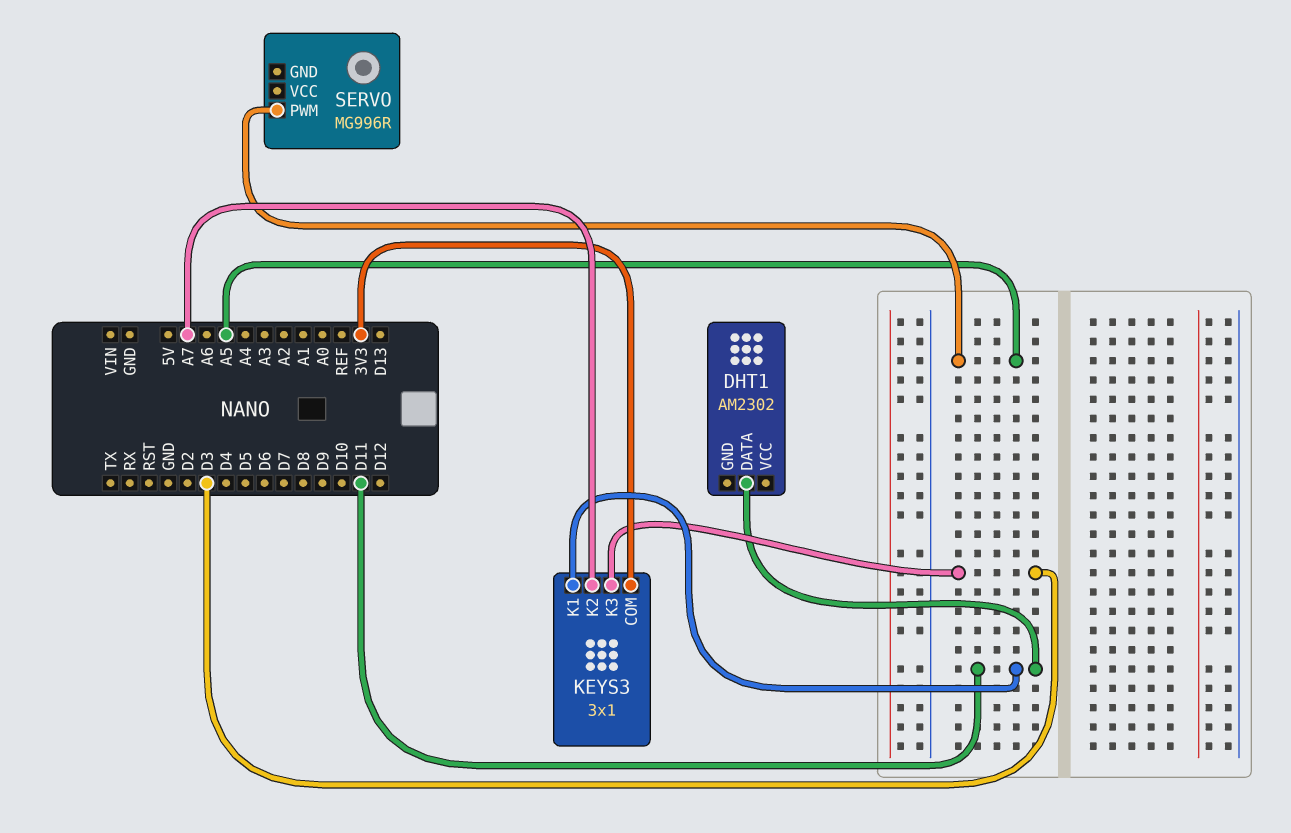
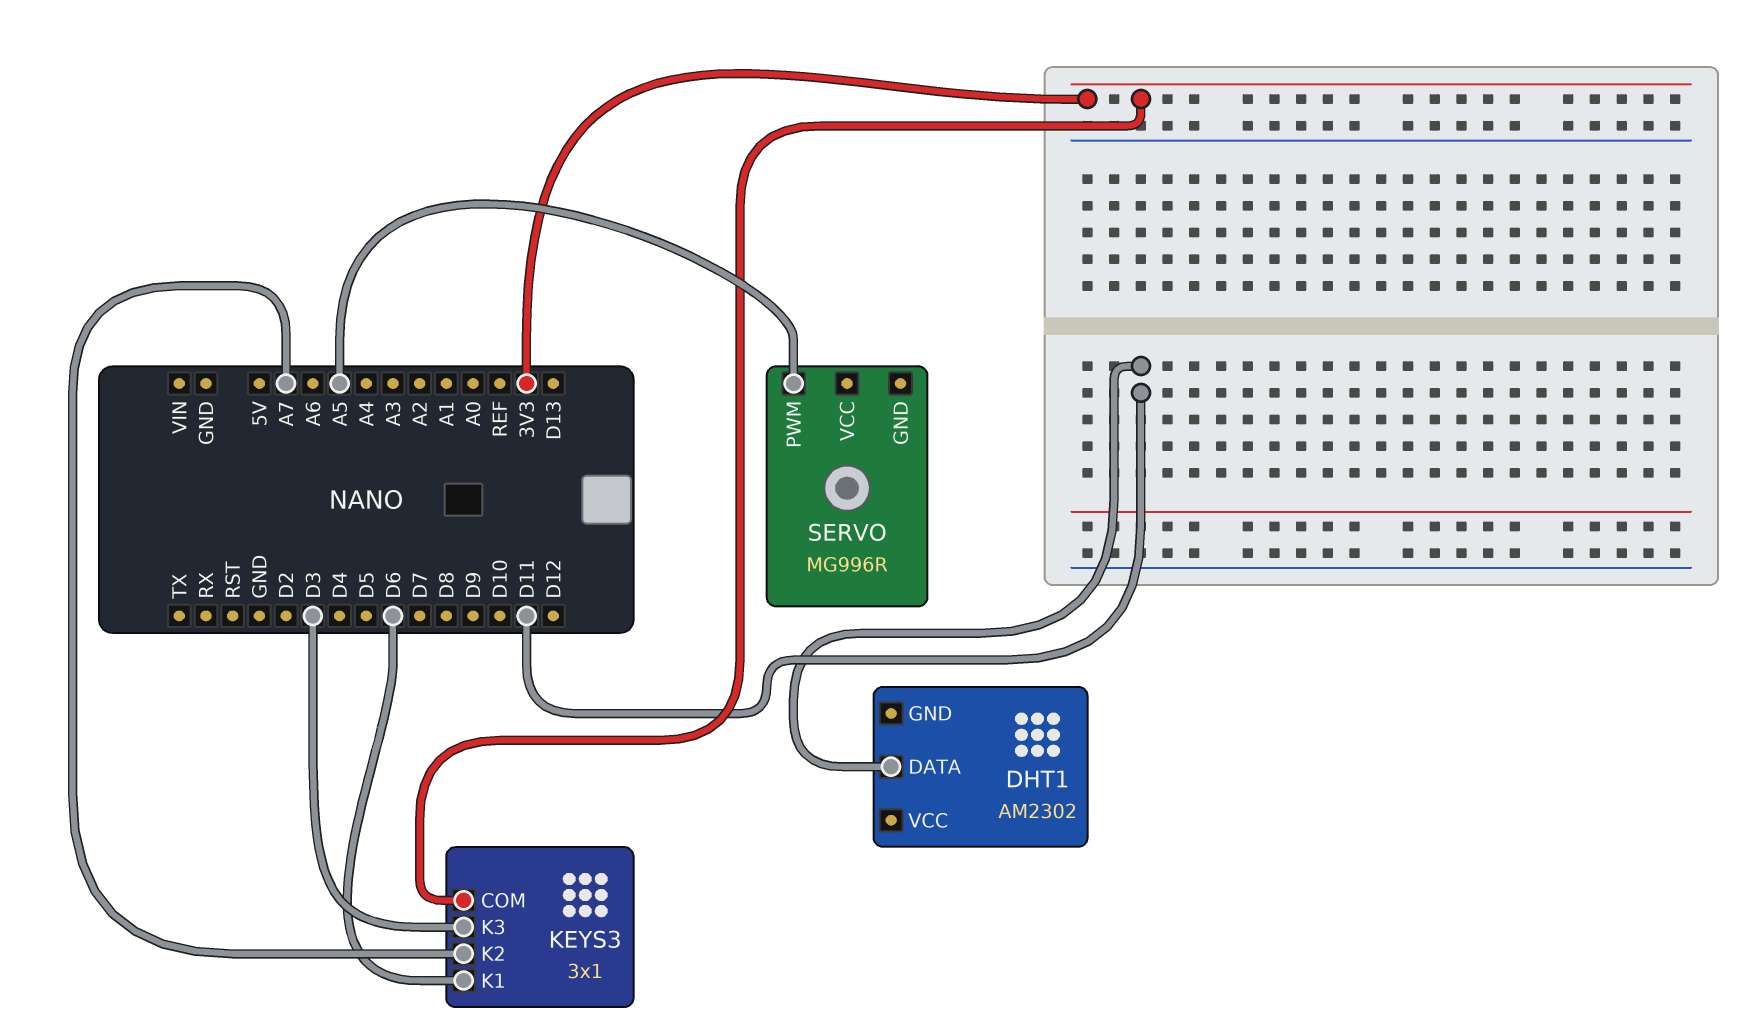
KEYS3 pin K1: D11 -> D6

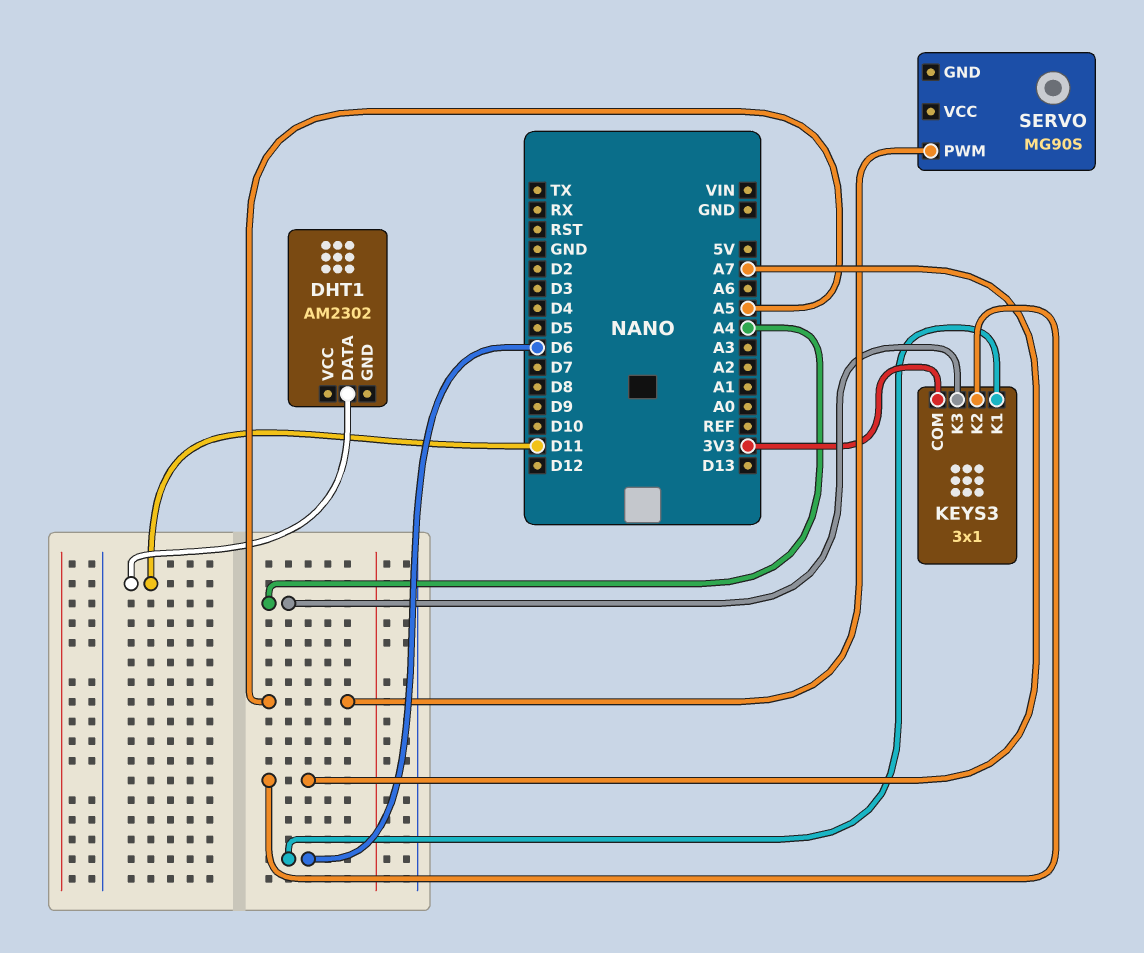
KEYS3 pin K3: D3 -> A4
SERVO: MG996R -> MG90S

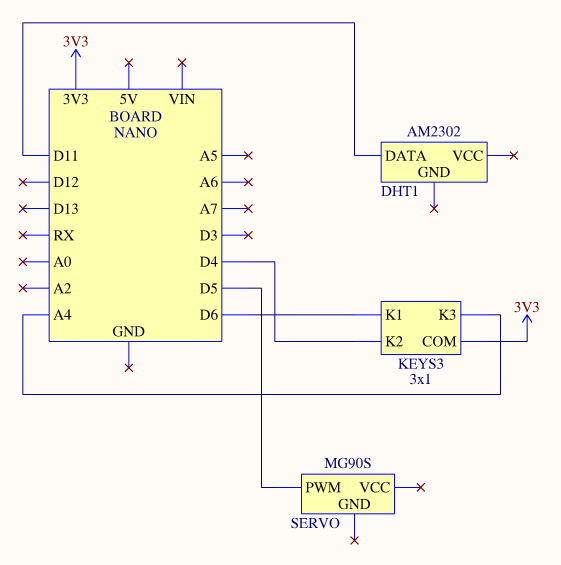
KEYS3 pin K2: A7 -> D4
SERVO pin PWM: A5 -> D5

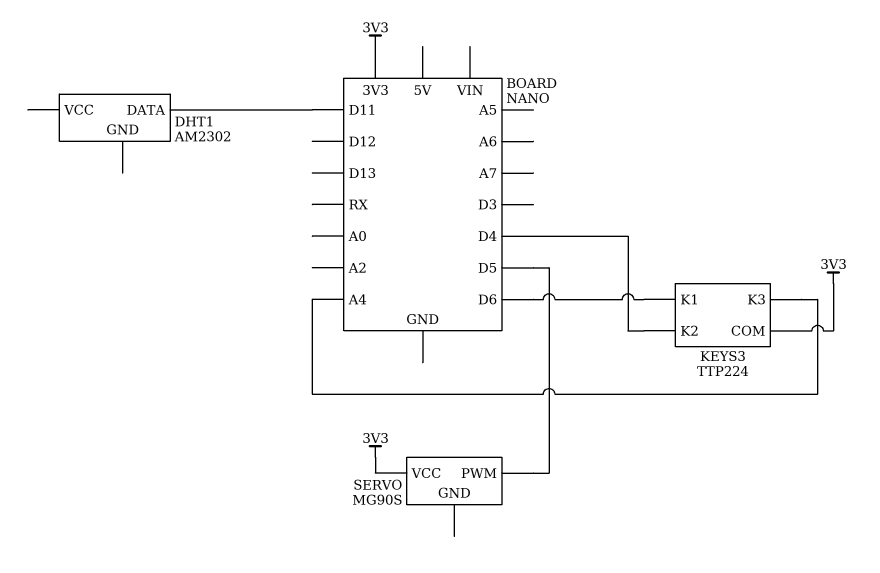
KEYS3: 3x1 -> TTP224
SERVO pin VCC: none -> 3V3

